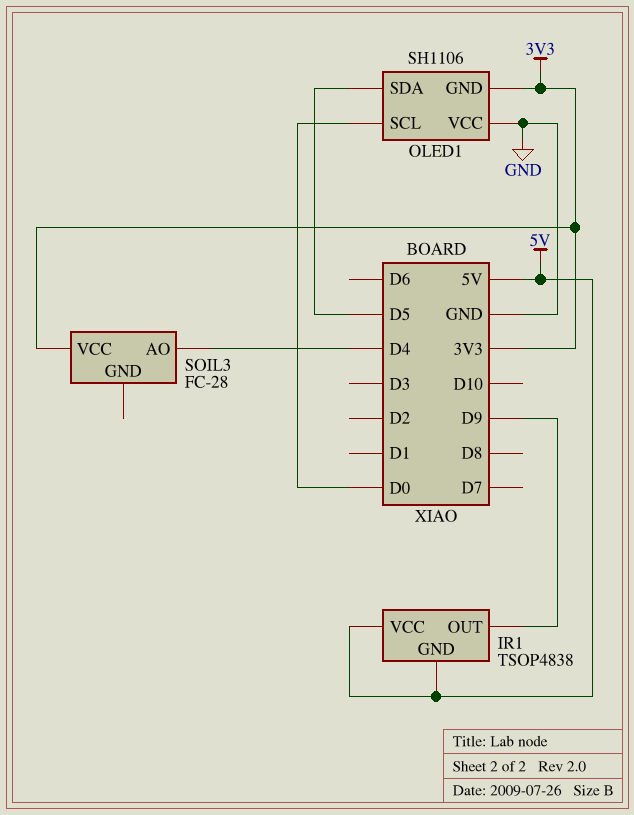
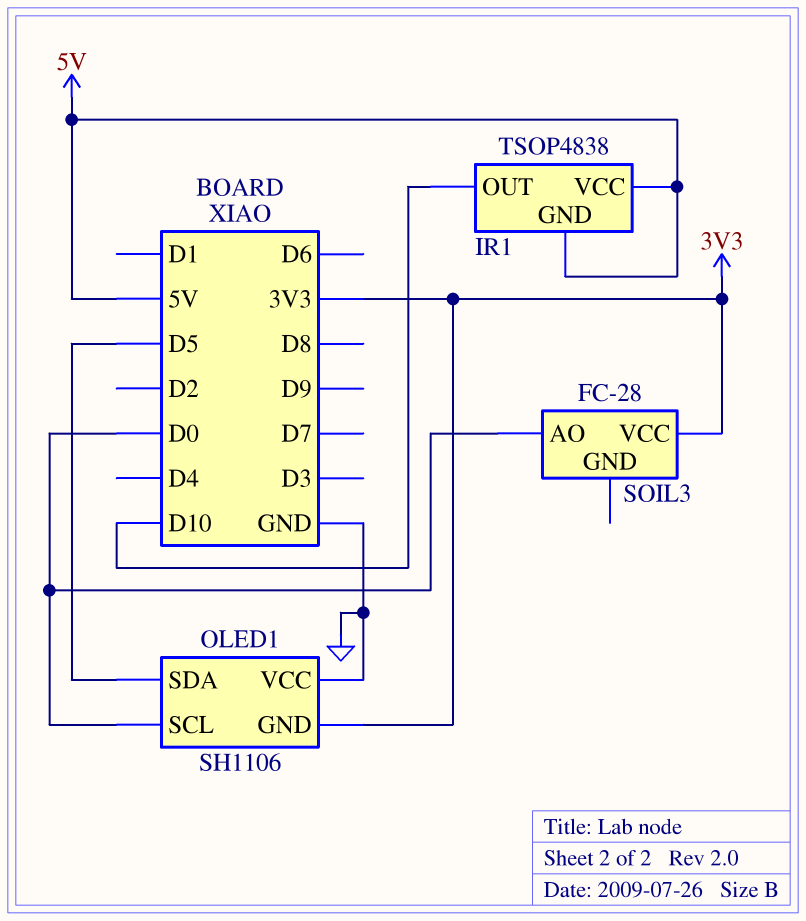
IR1 pin OUT: D9 -> D10
SOIL3 pin AO: D4 -> D0

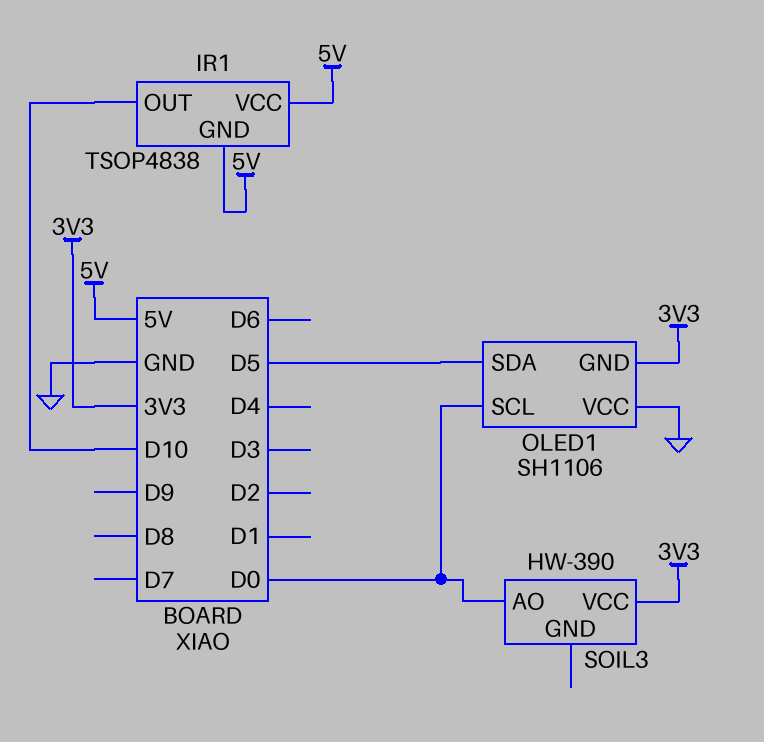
SOIL3: FC-28 -> HW-390

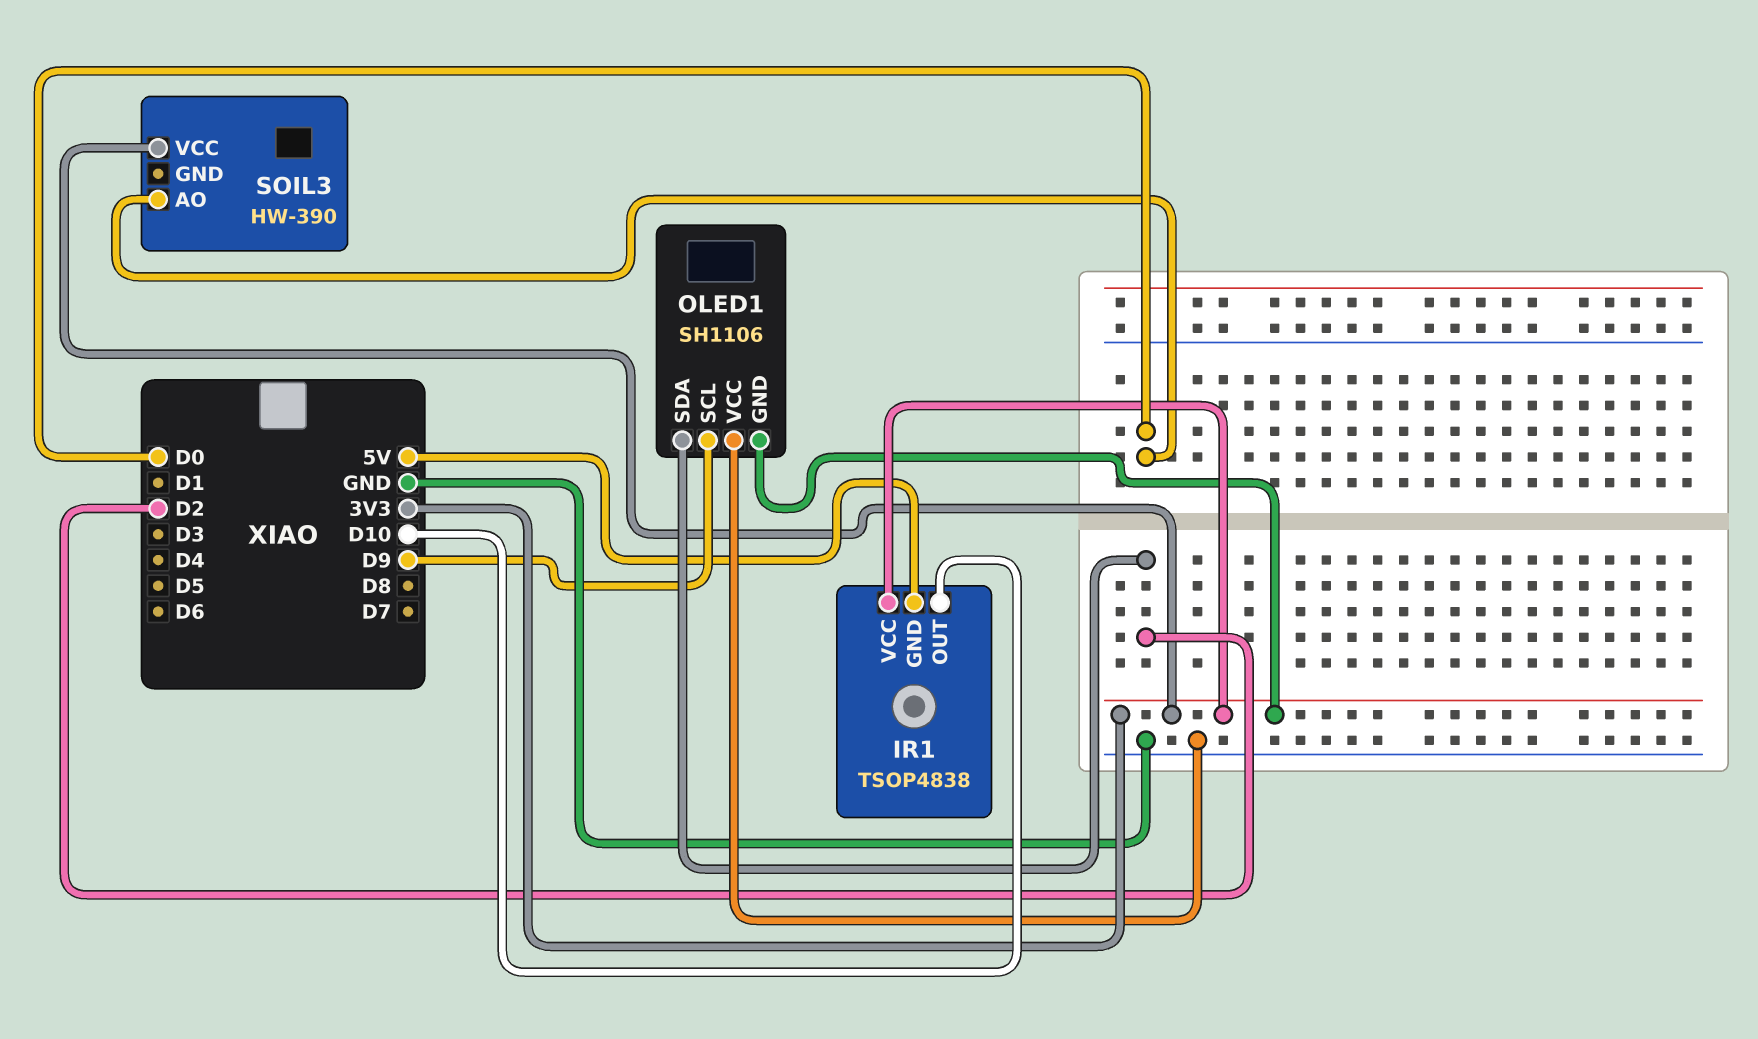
IR1 pin VCC: 5V -> 3V3
OLED1 pin SCL: D0 -> D9
OLED1 pin SDA: D5 -> D2

